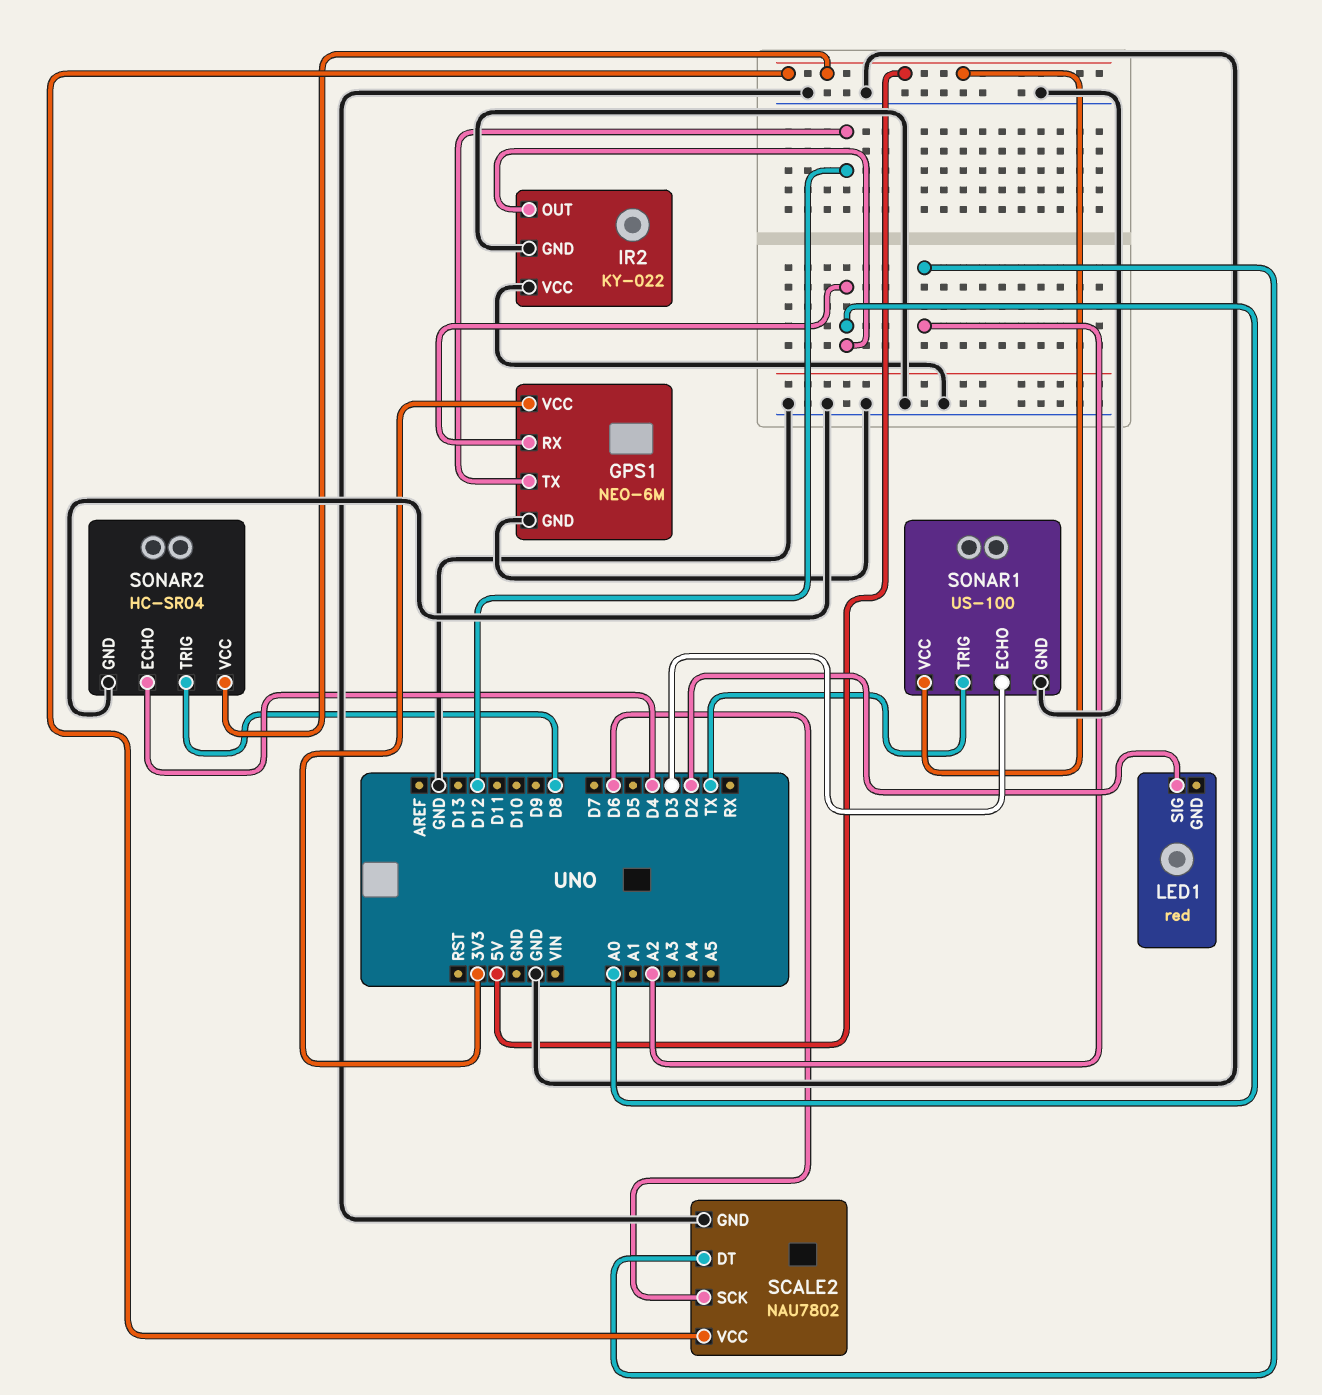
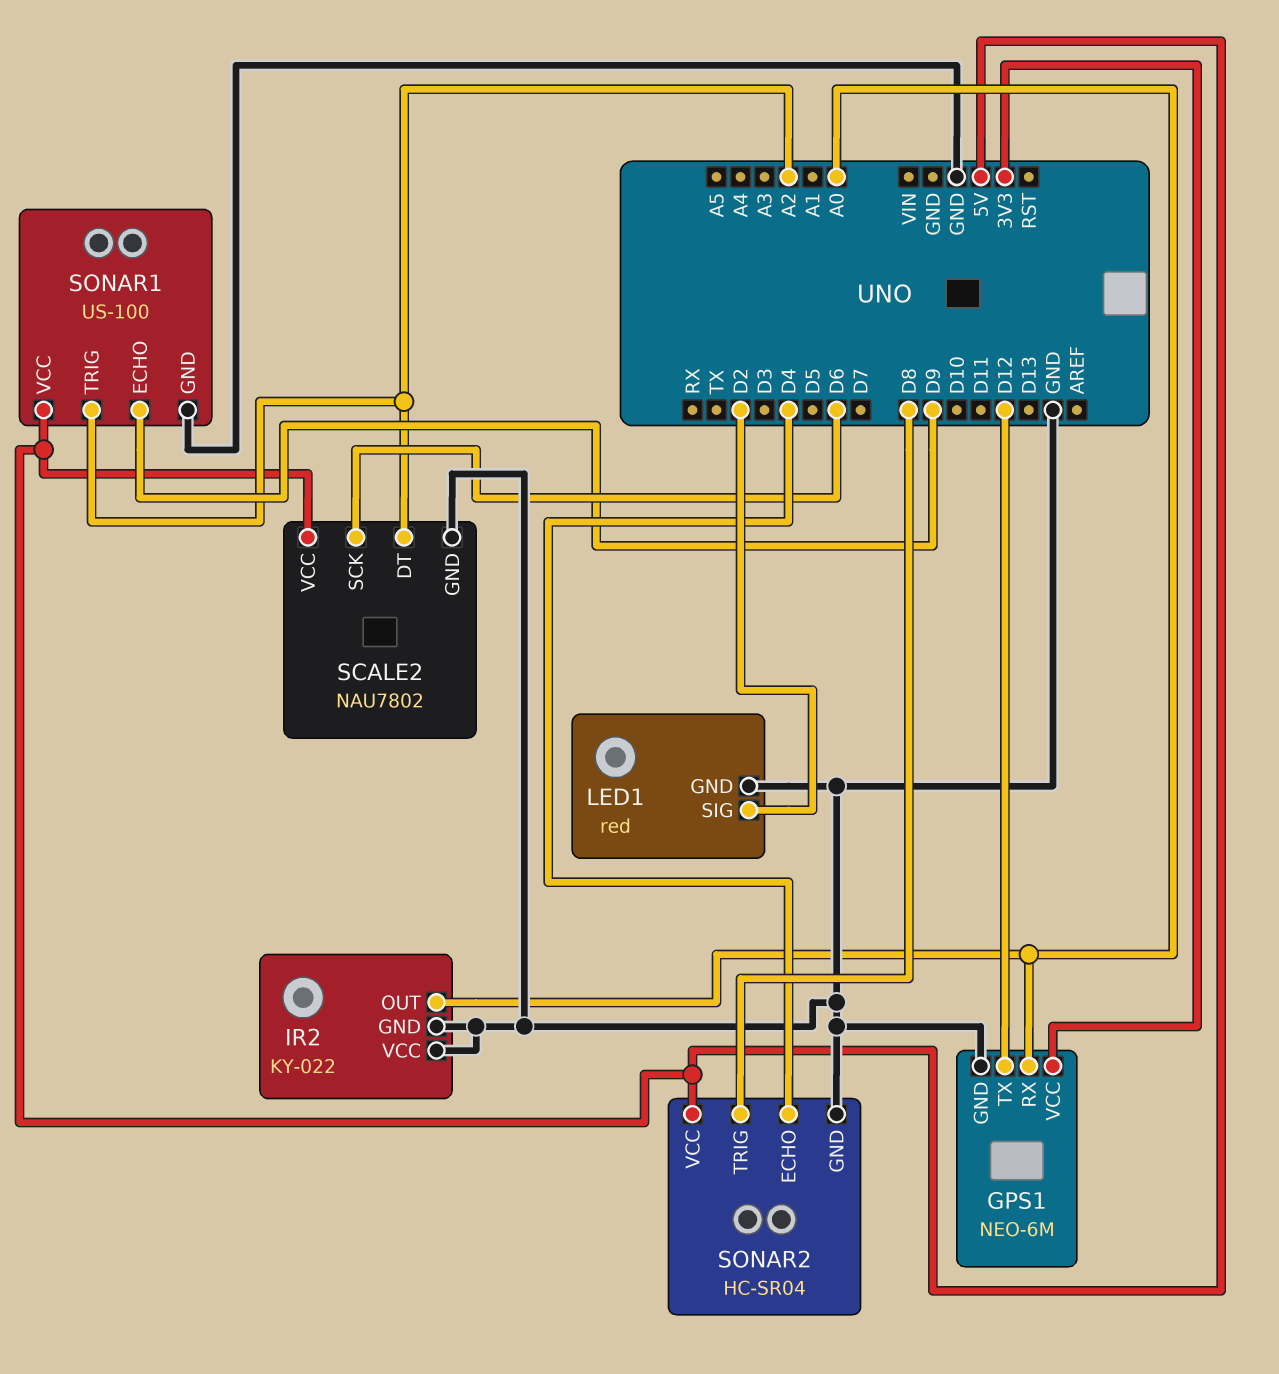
LED1 pin GND: none -> GND
SONAR1 pin ECHO: D3 -> D9
SONAR1 pin TRIG: TX -> A2

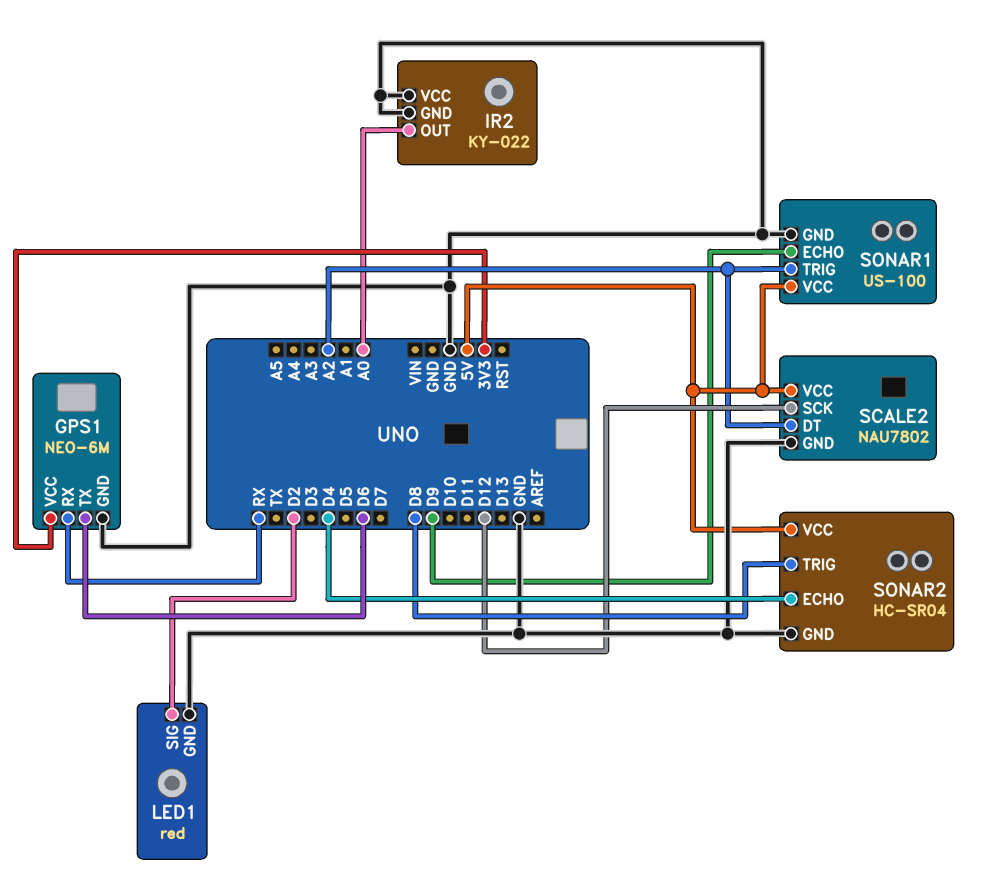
GPS1 pin RX: A0 -> RX
GPS1 pin TX: D12 -> D6
SCALE2 pin SCK: D6 -> D12

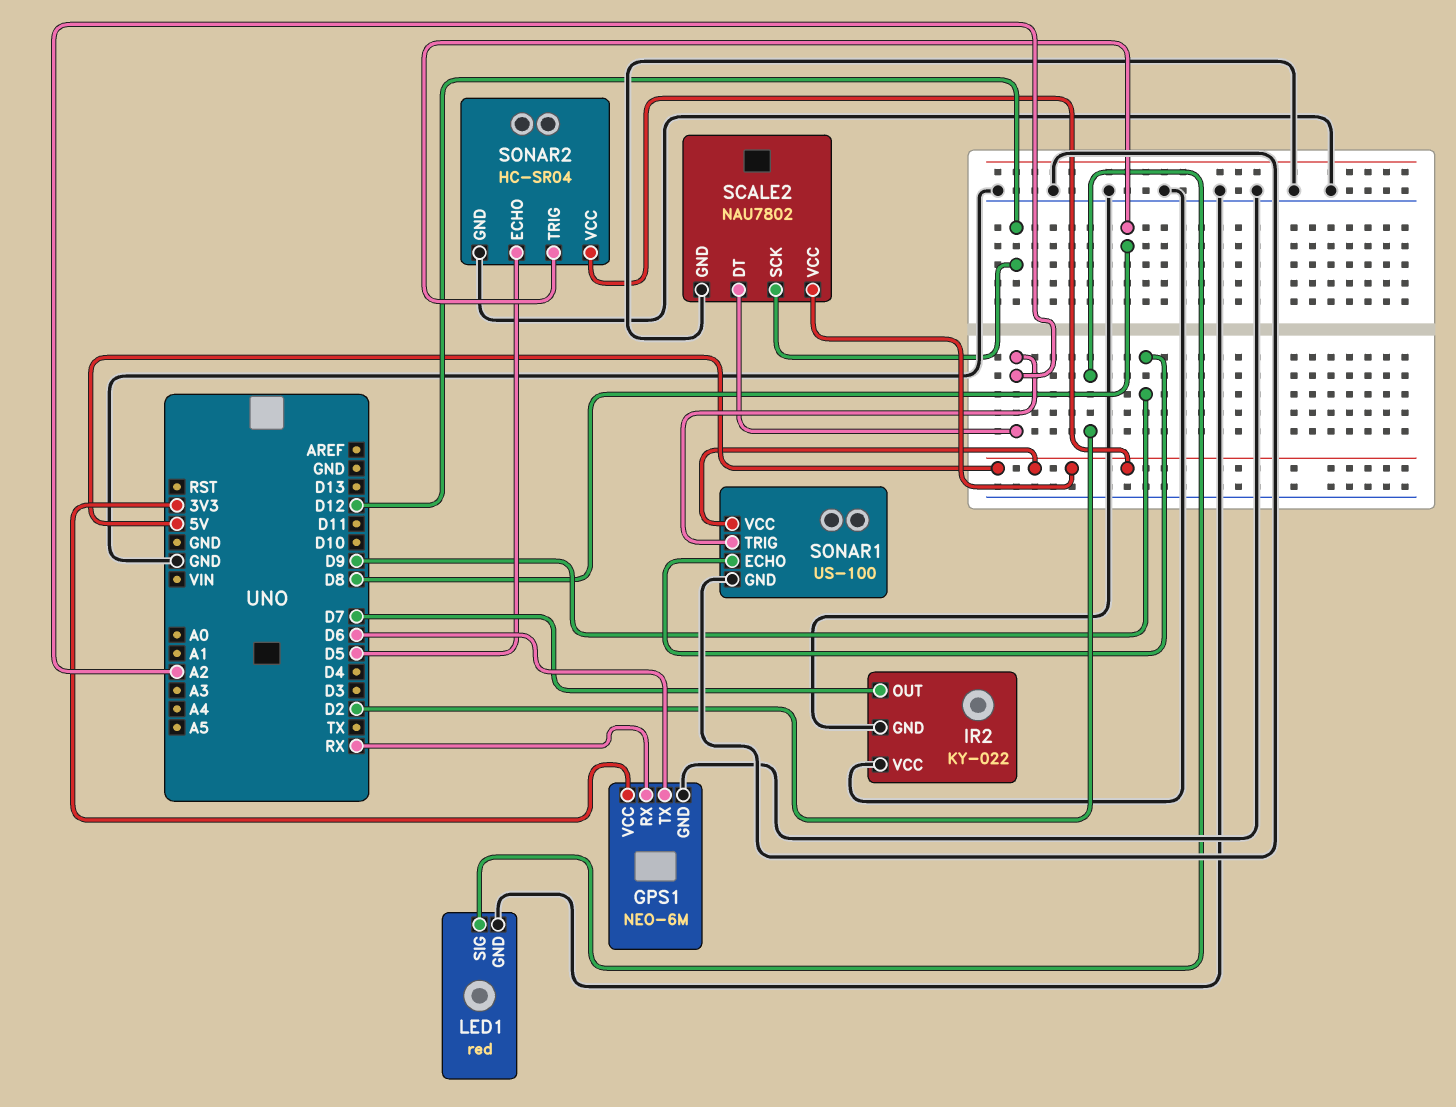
IR2 pin OUT: A0 -> D7
SONAR2 pin ECHO: D4 -> D5

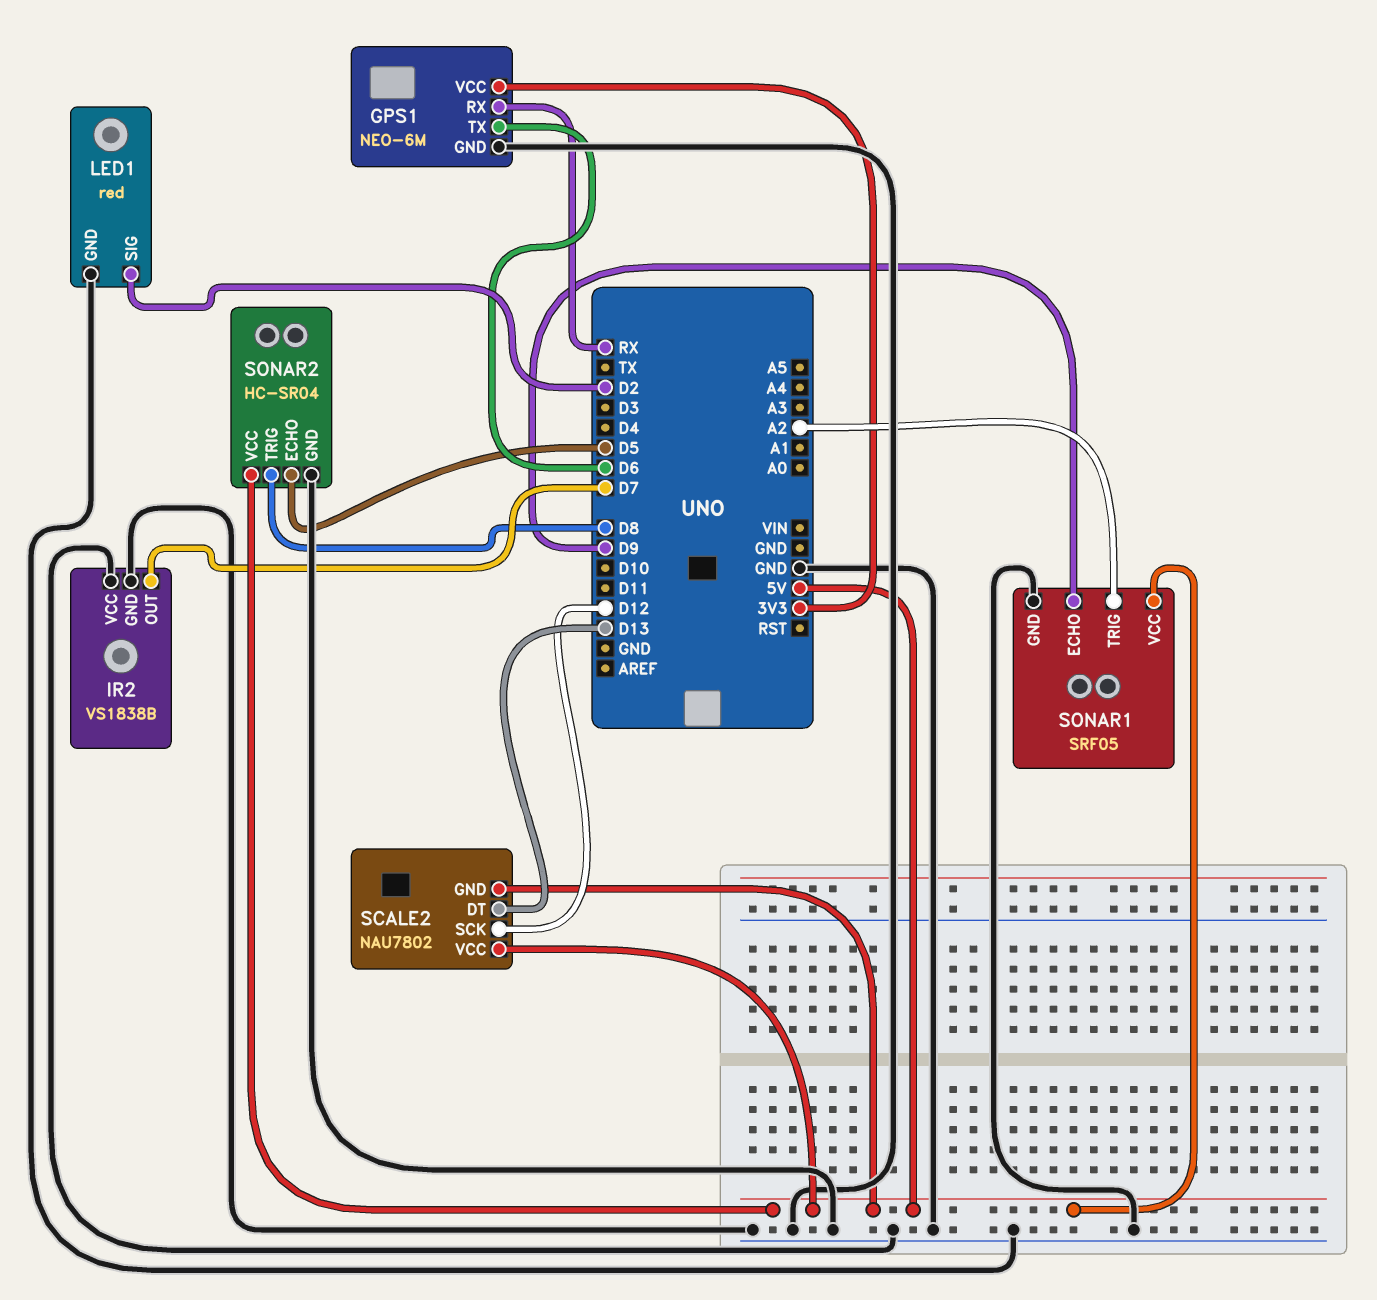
IR2: KY-022 -> VS1838B
SCALE2 pin DT: A2 -> D13
SCALE2 pin GND: GND -> 5V
SONAR1: US-100 -> SRF05

